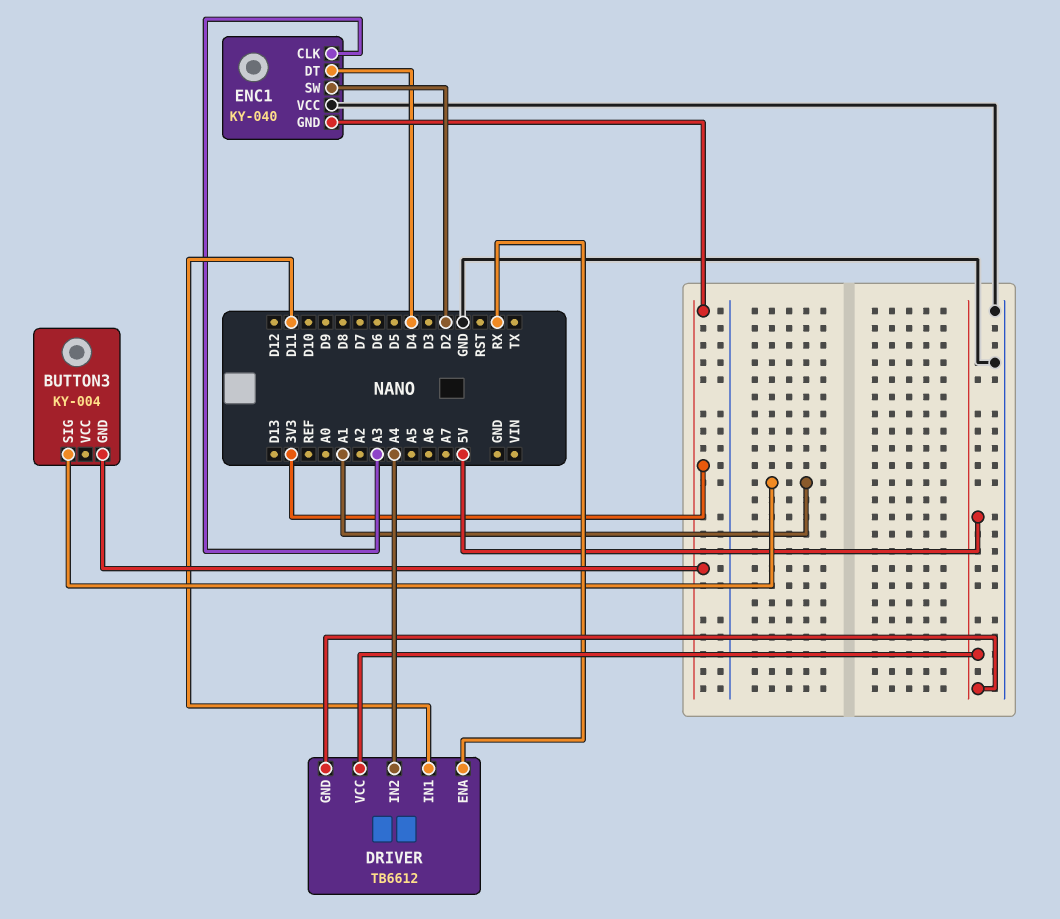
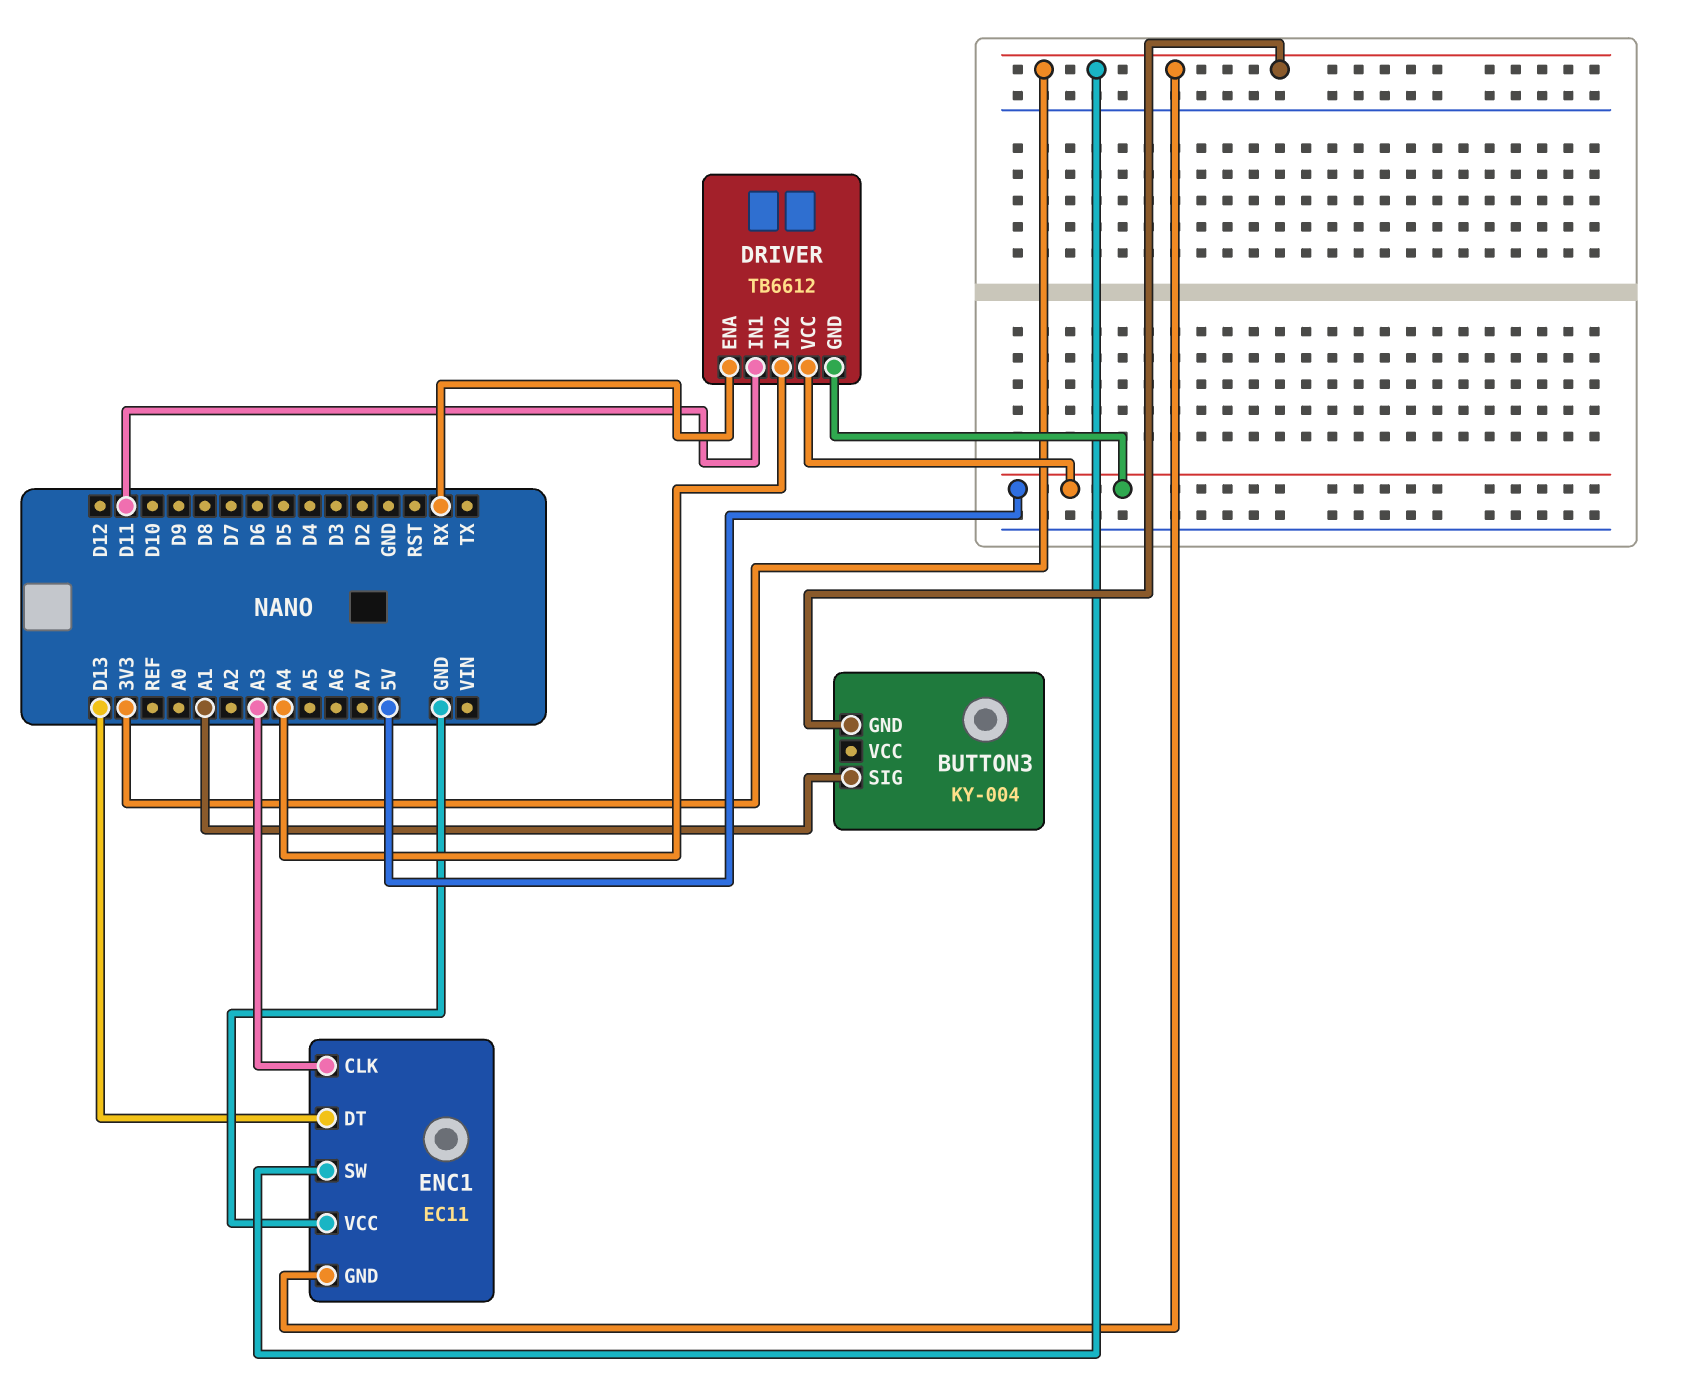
ENC1: KY-040 -> EC11
ENC1 pin DT: D4 -> D13
ENC1 pin SW: D2 -> 3V3

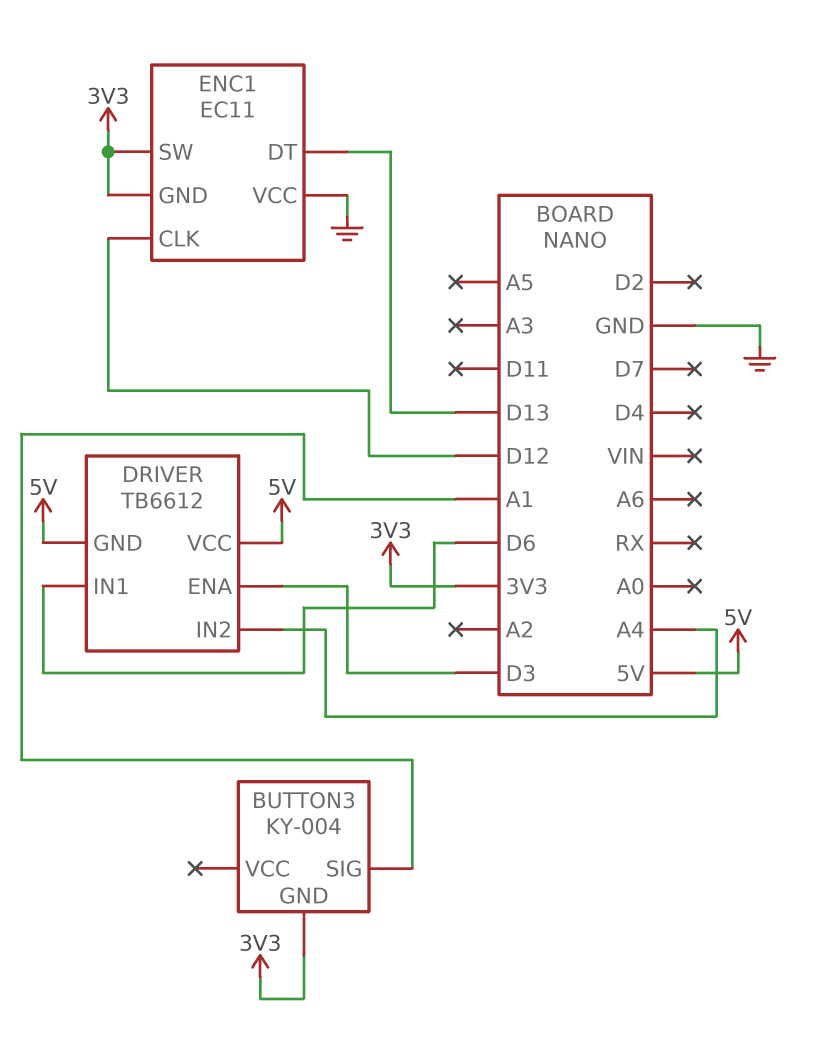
DRIVER pin ENA: RX -> D3
DRIVER pin IN1: D11 -> D6
ENC1 pin CLK: A3 -> D12

